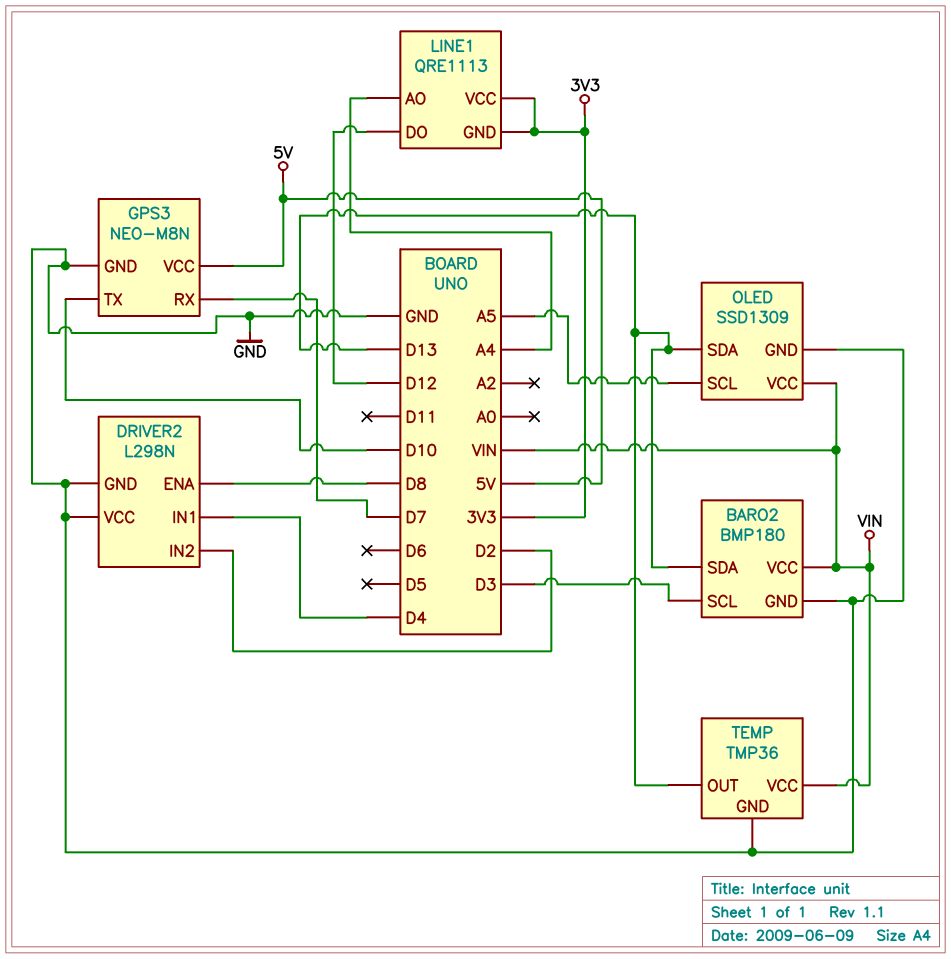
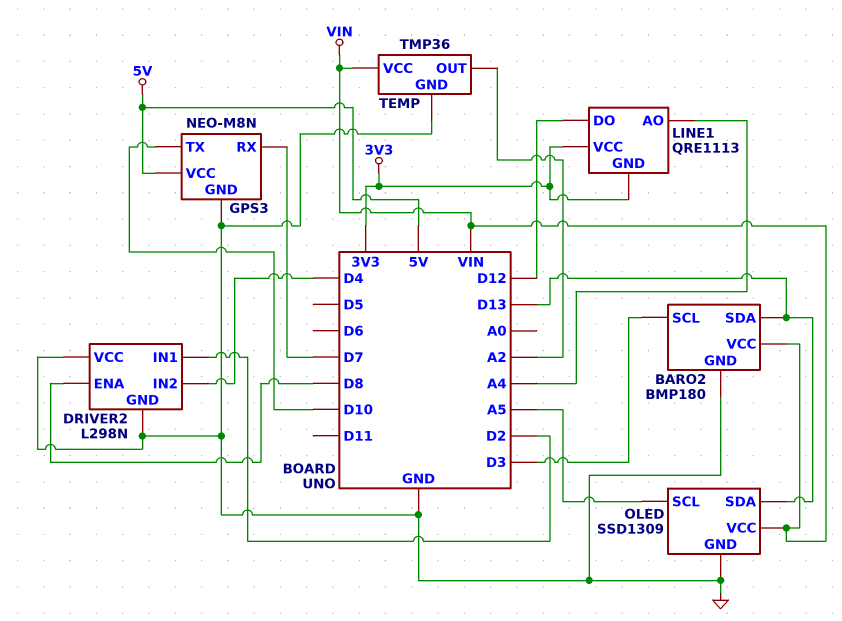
DRIVER2 pin IN1: D4 -> D2
DRIVER2 pin IN2: D2 -> D4
TEMP pin OUT: D13 -> A2

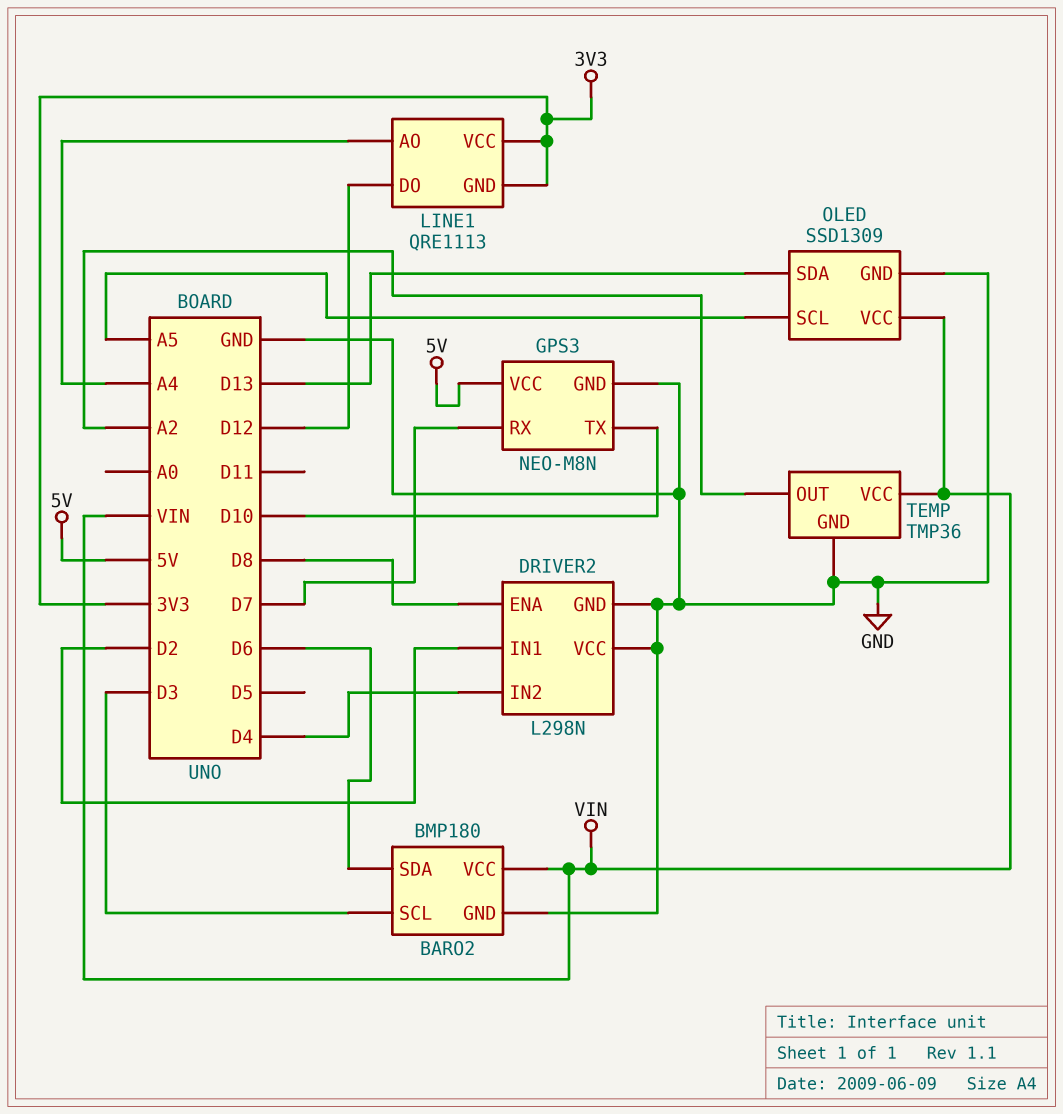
BARO2 pin SDA: D13 -> D6

